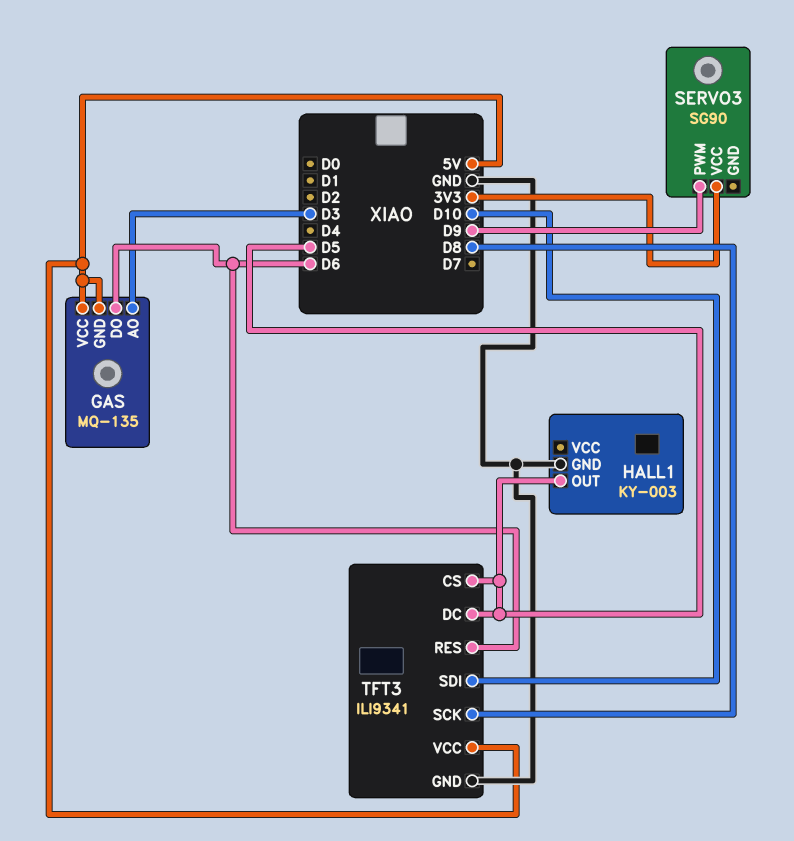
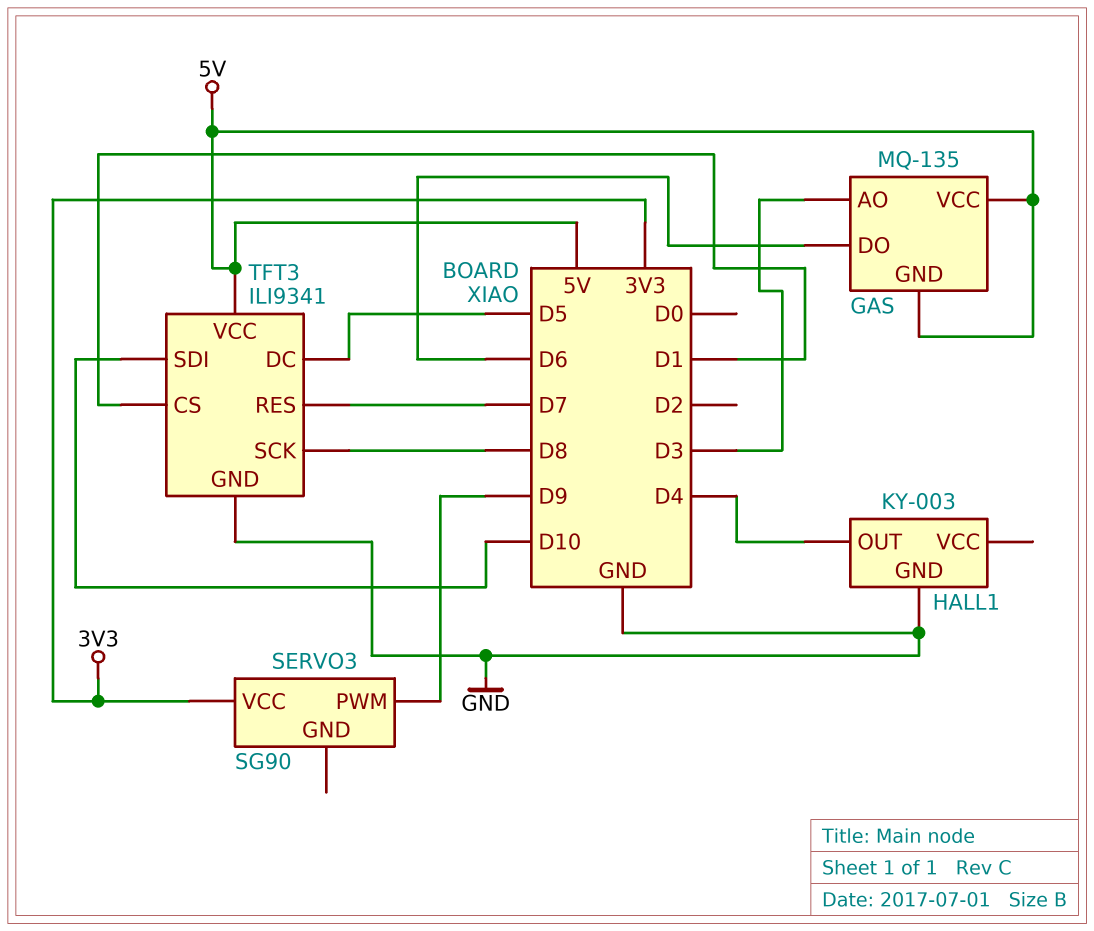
HALL1 pin OUT: D5 -> D4
TFT3 pin CS: D5 -> D1
TFT3 pin RES: D6 -> D7

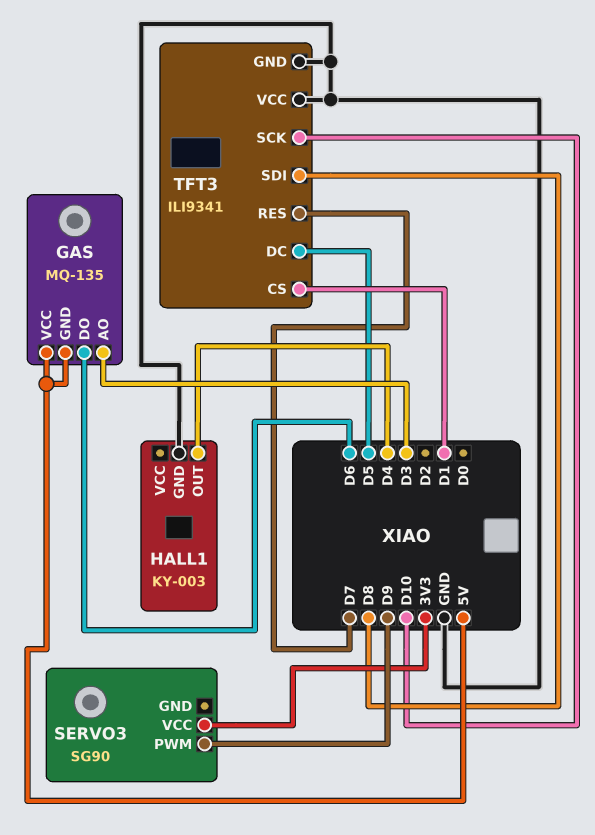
TFT3 pin SCK: D8 -> D10
TFT3 pin SDI: D10 -> D8
TFT3 pin VCC: 5V -> GND

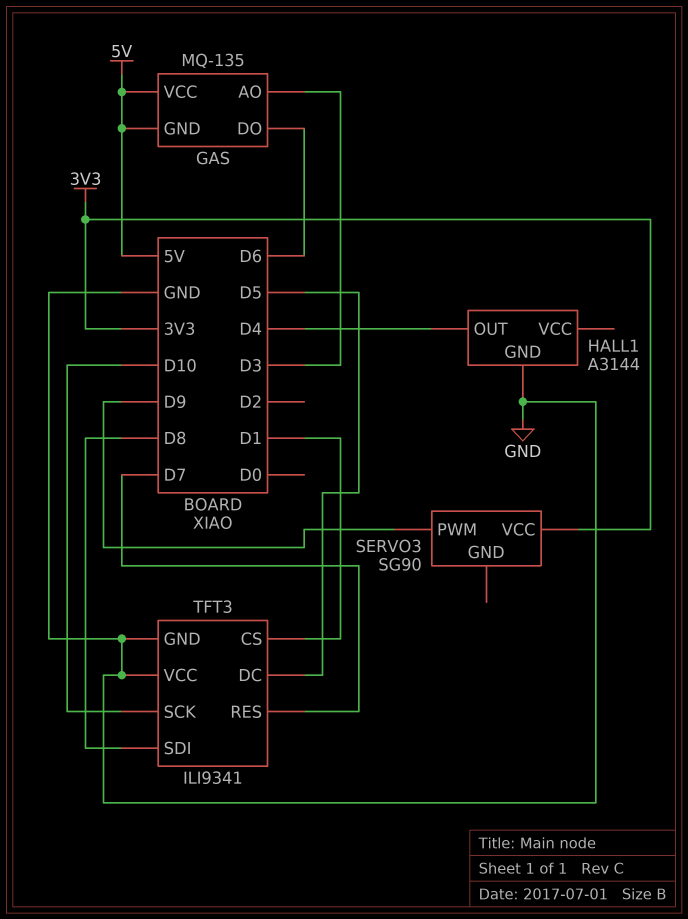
HALL1: KY-003 -> A3144

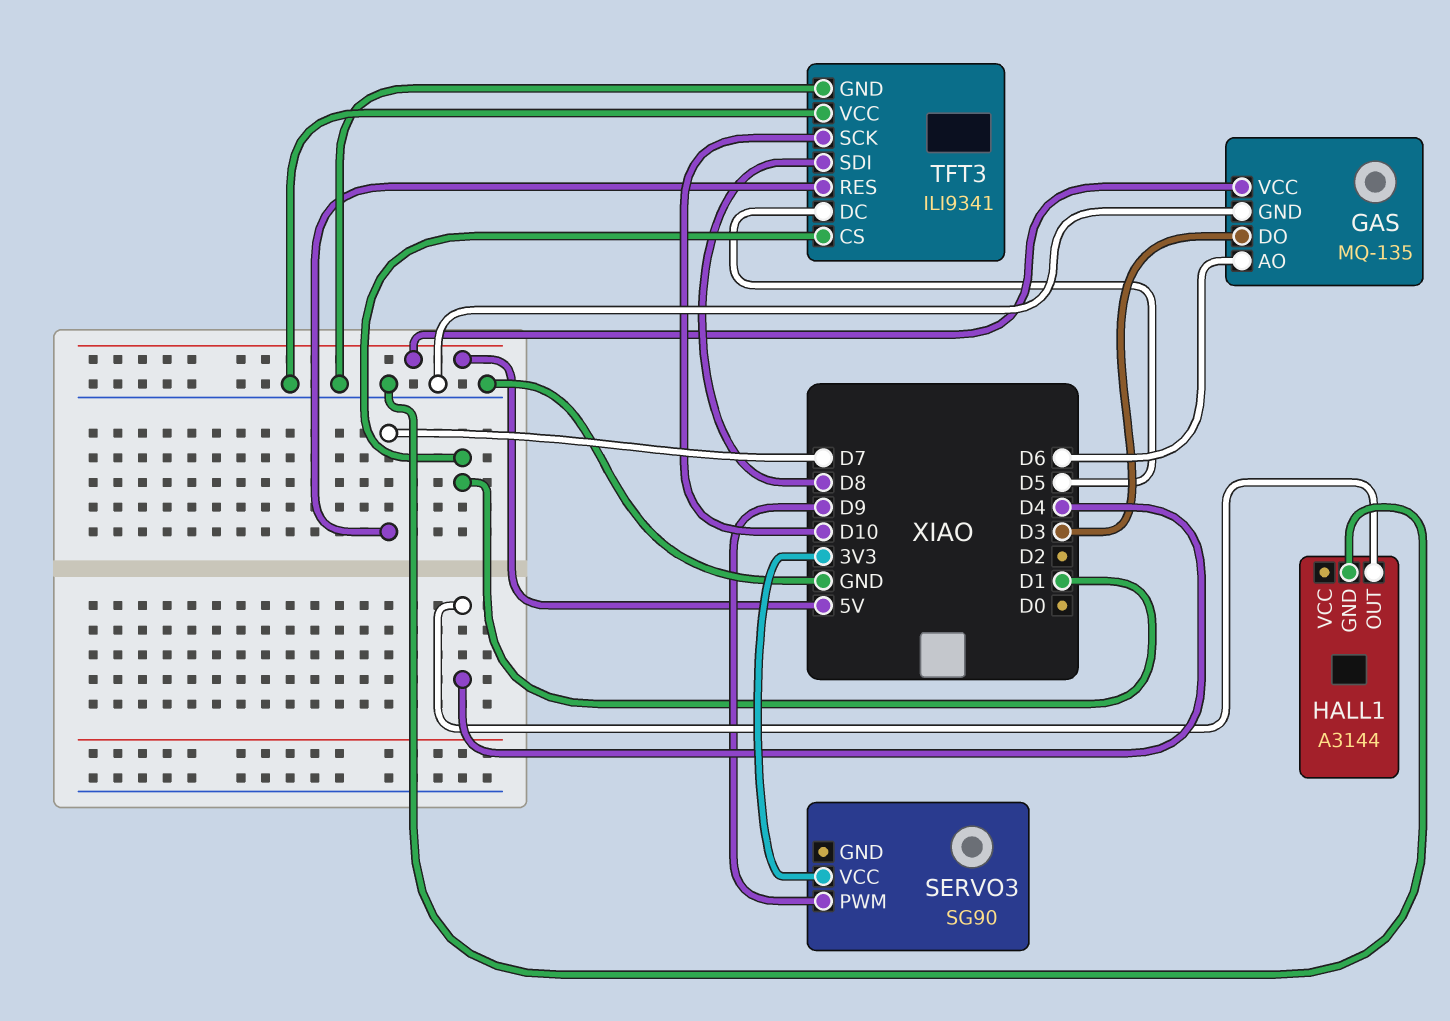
GAS pin AO: D3 -> D6
GAS pin DO: D6 -> D3
GAS pin GND: 5V -> GND

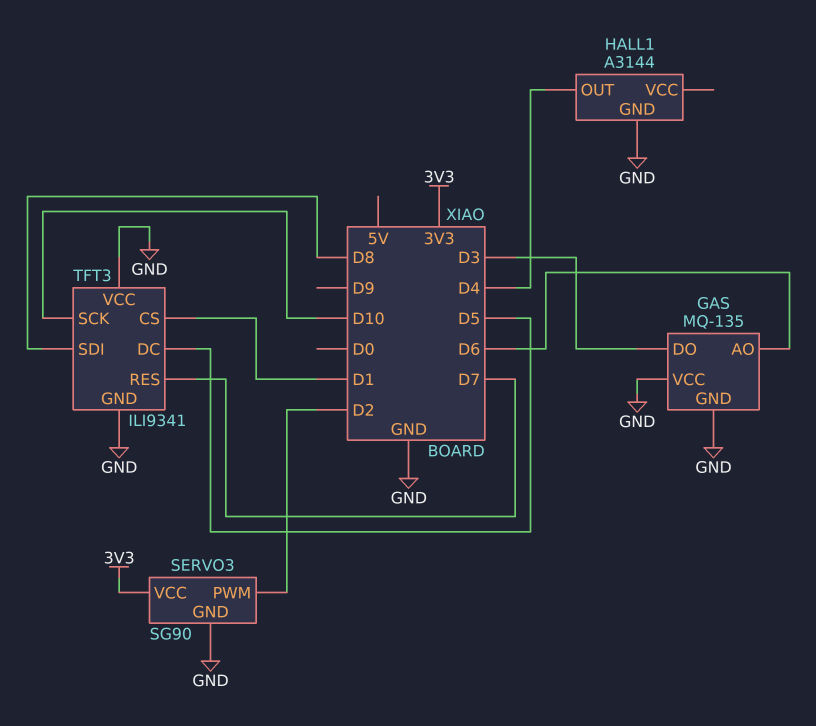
GAS pin VCC: 5V -> GND
SERVO3 pin GND: none -> GND
SERVO3 pin PWM: D9 -> D2

